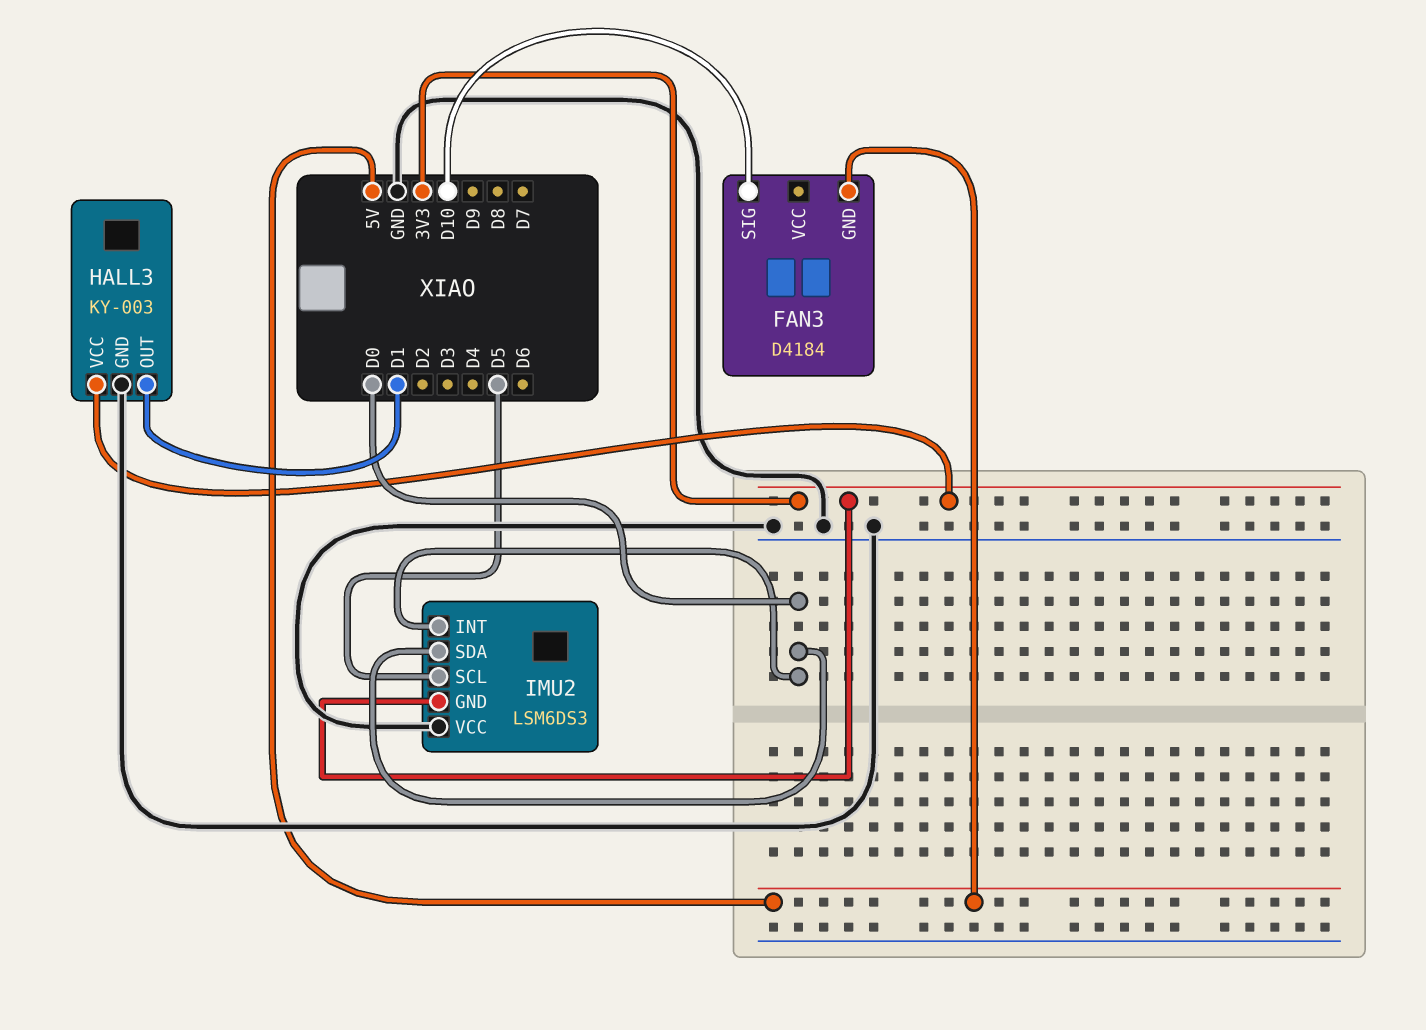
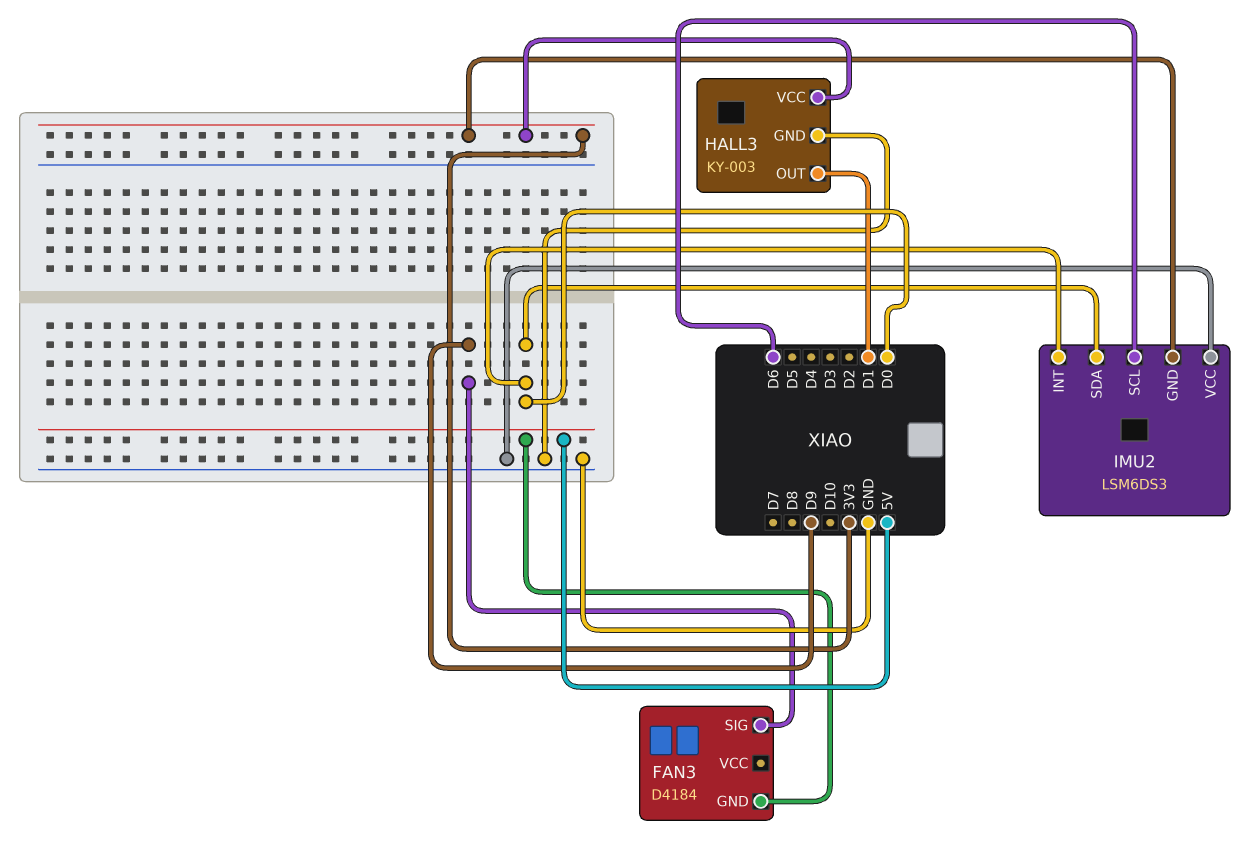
FAN3 pin SIG: D10 -> D9
IMU2 pin SCL: D5 -> D6

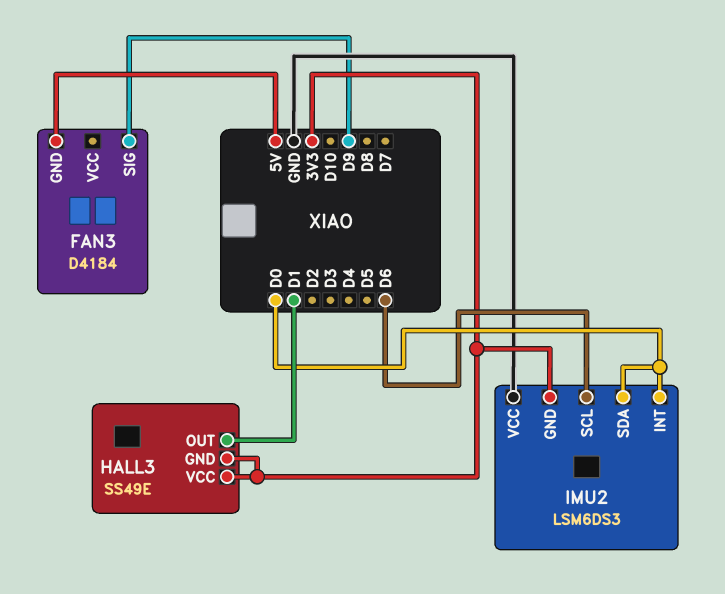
HALL3: KY-003 -> SS49E
HALL3 pin GND: GND -> 3V3

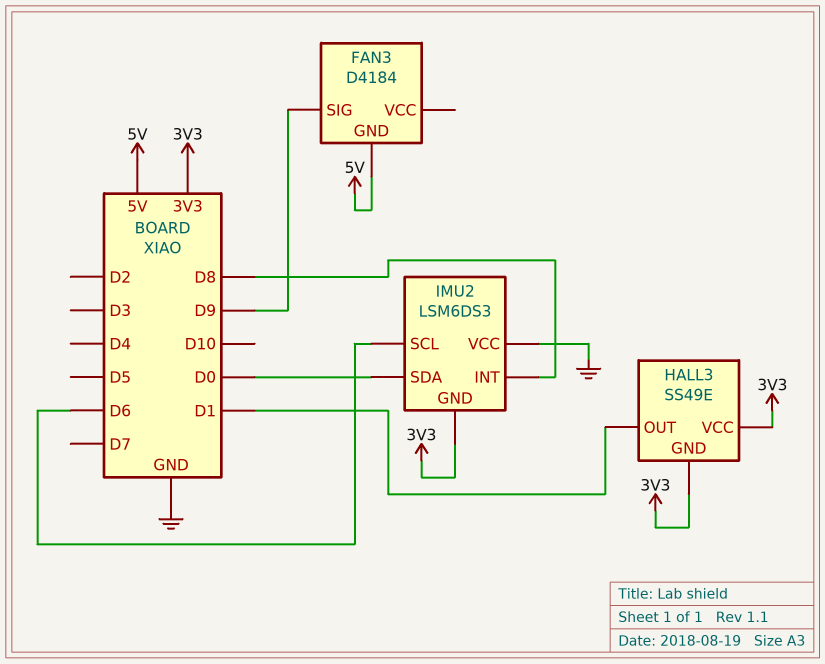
IMU2 pin INT: D0 -> D8

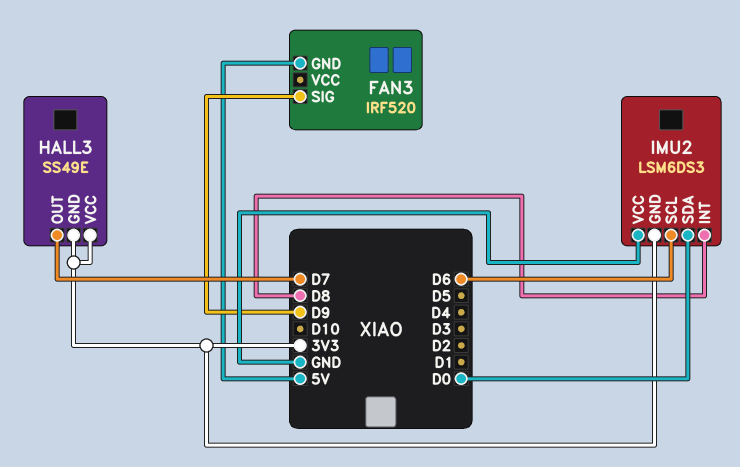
FAN3: D4184 -> IRF520
HALL3 pin OUT: D1 -> D7

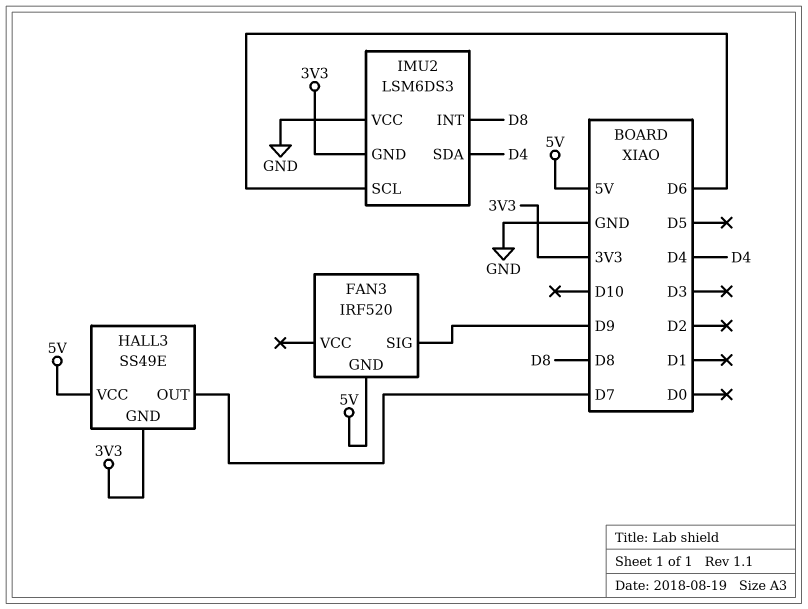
HALL3 pin VCC: 3V3 -> 5V
IMU2 pin SDA: D0 -> D4

